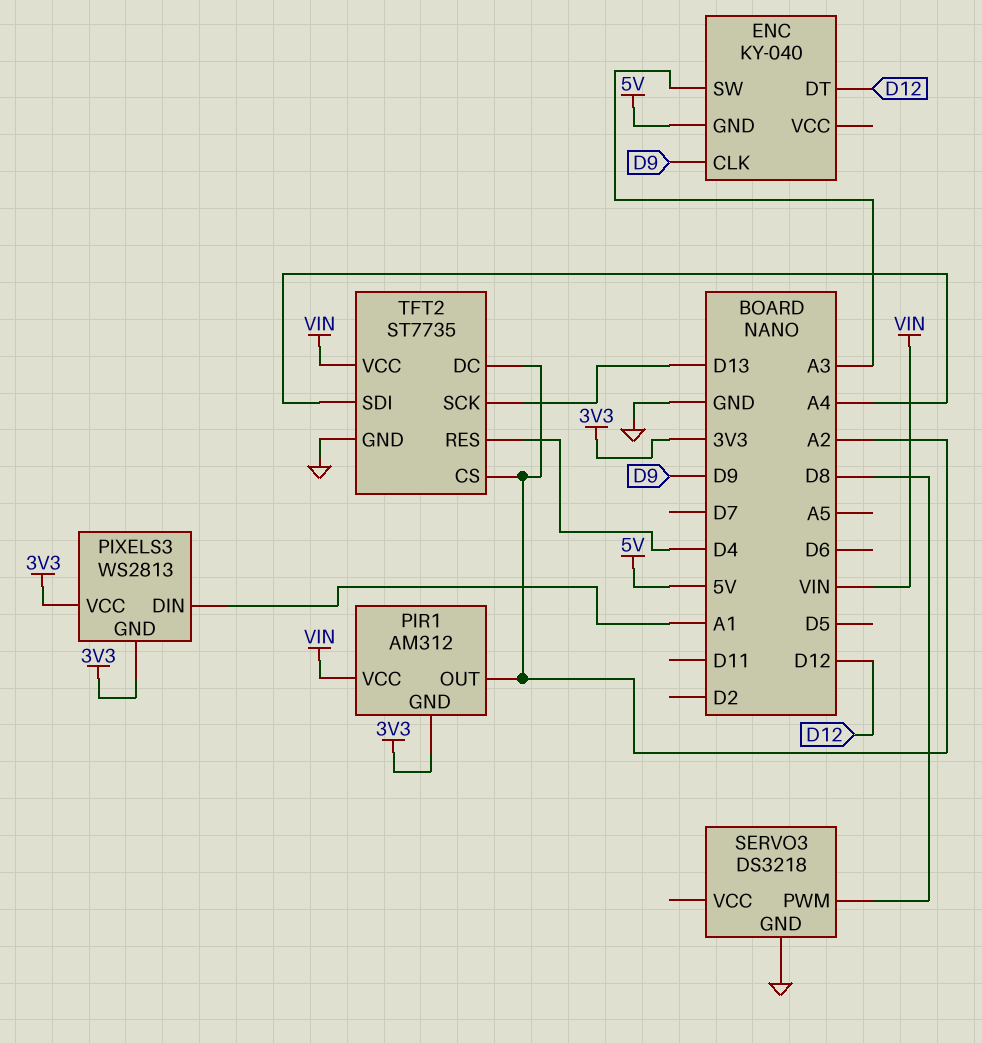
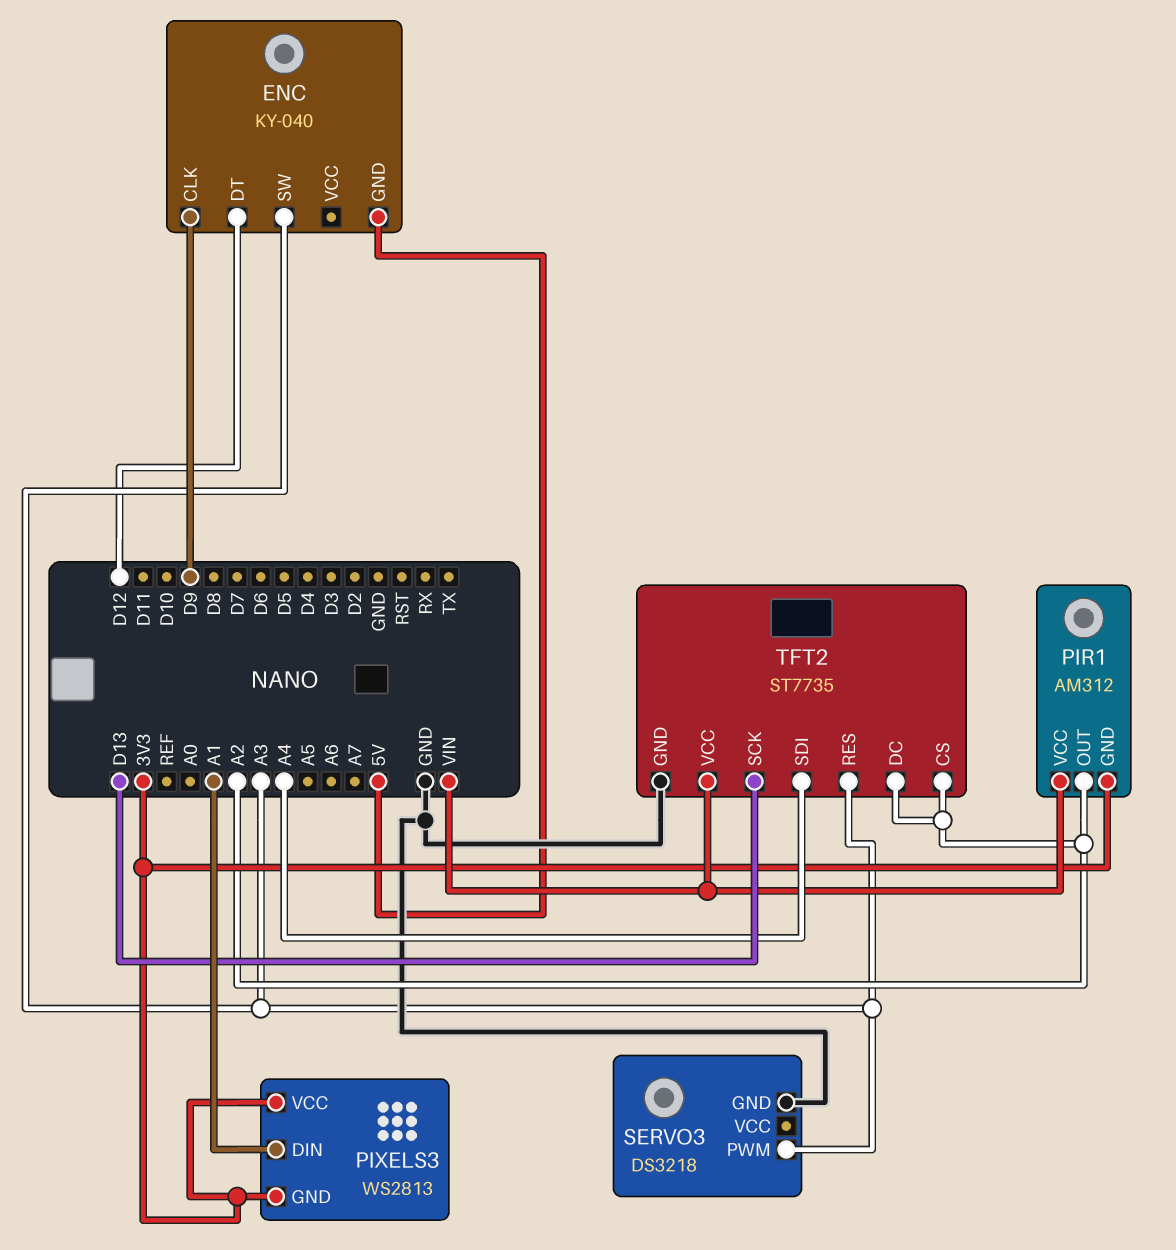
SERVO3 pin PWM: D8 -> A3
TFT2 pin RES: D4 -> A3

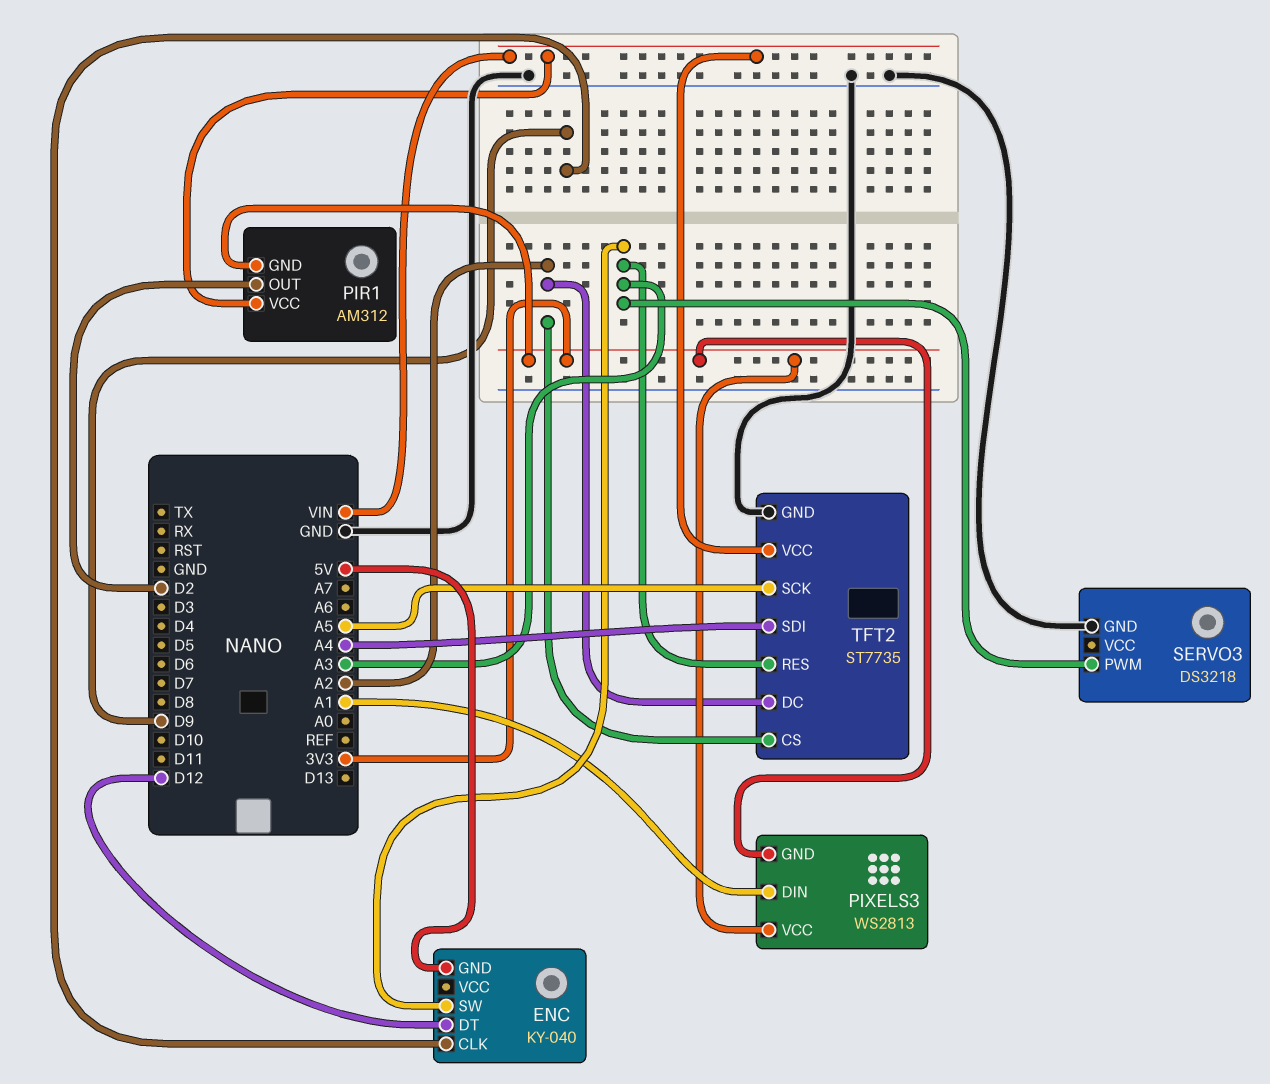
PIR1 pin OUT: A2 -> D2
TFT2 pin SCK: D13 -> A5

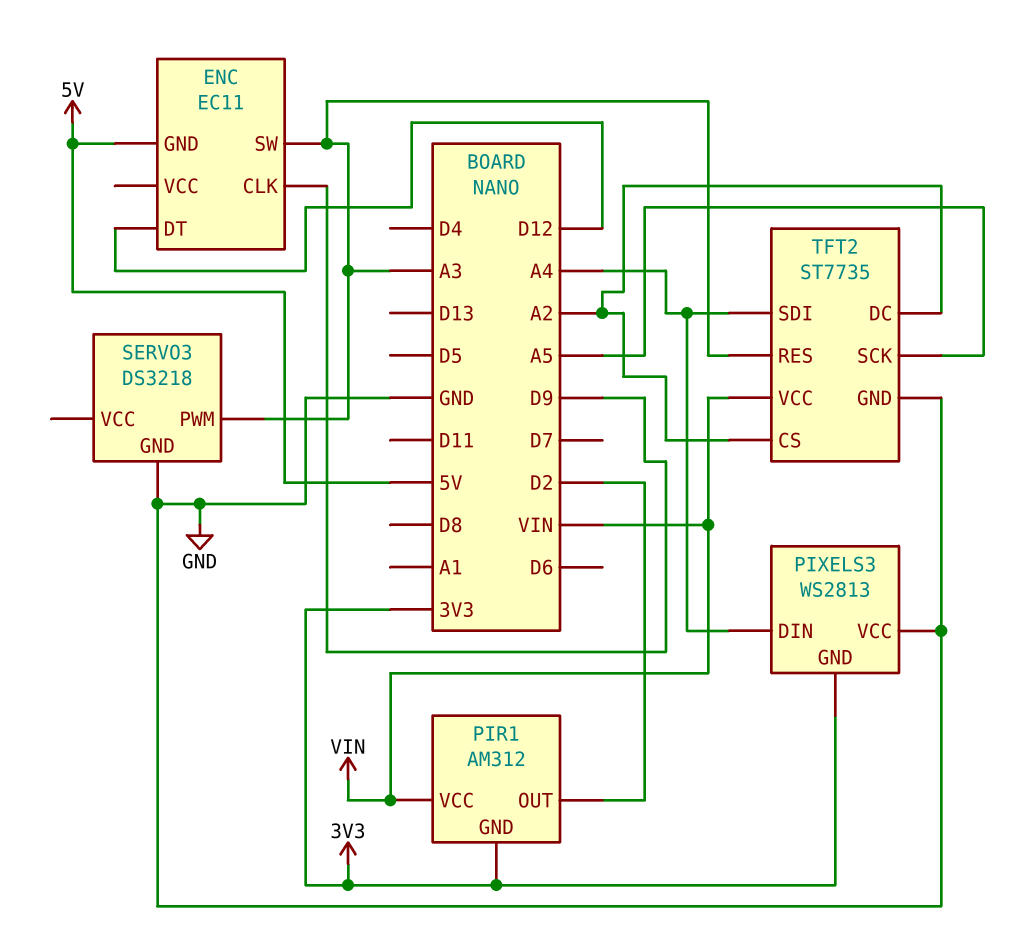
ENC: KY-040 -> EC11
PIXELS3 pin DIN: A1 -> A4
PIXELS3 pin VCC: 3V3 -> GND

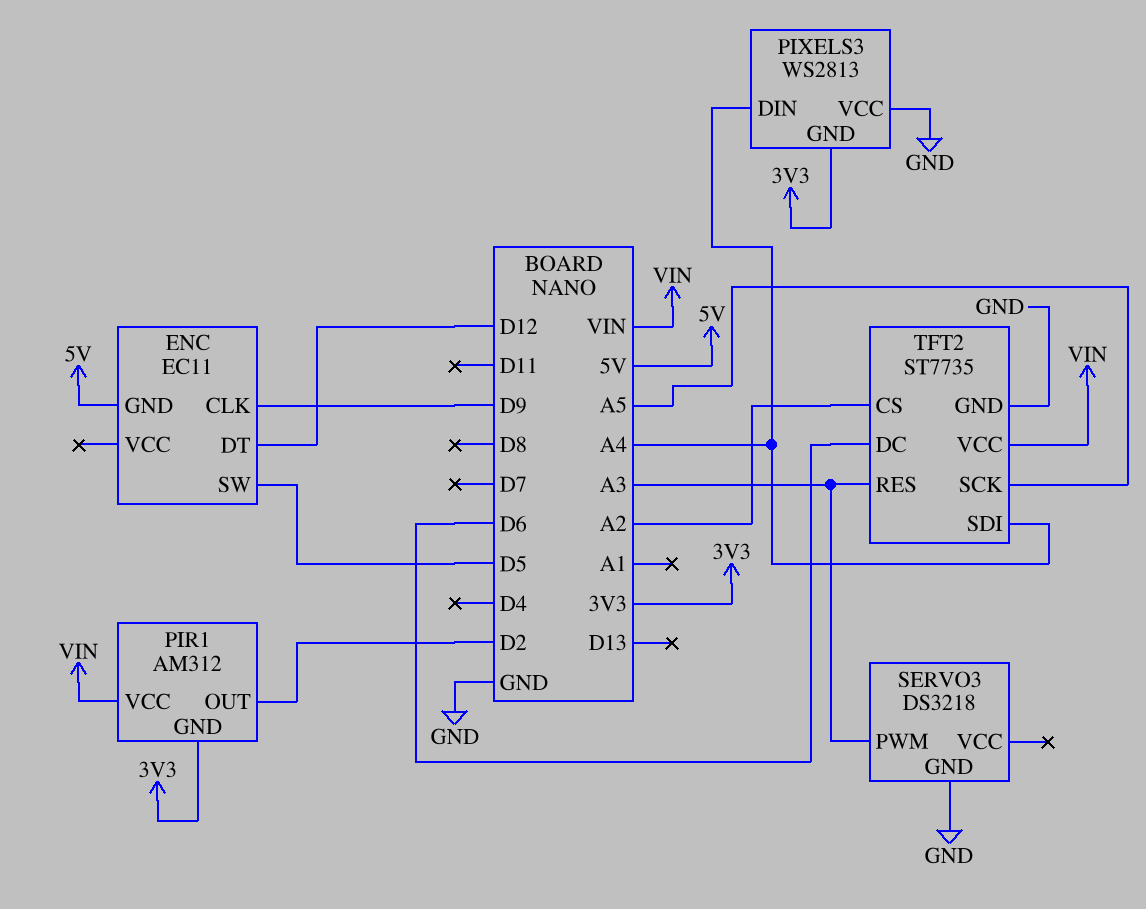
ENC pin SW: A3 -> D5
TFT2 pin DC: A2 -> D6

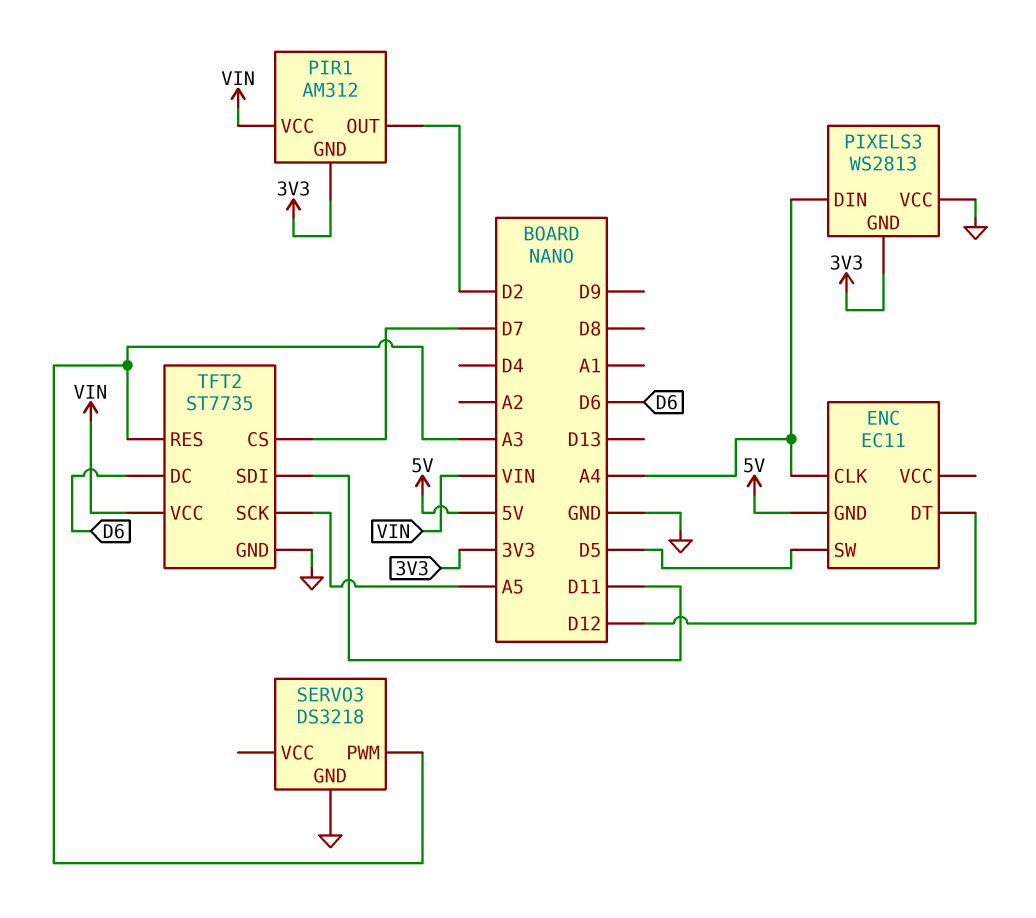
ENC pin CLK: D9 -> A4
TFT2 pin CS: A2 -> D7
TFT2 pin SDI: A4 -> D11

